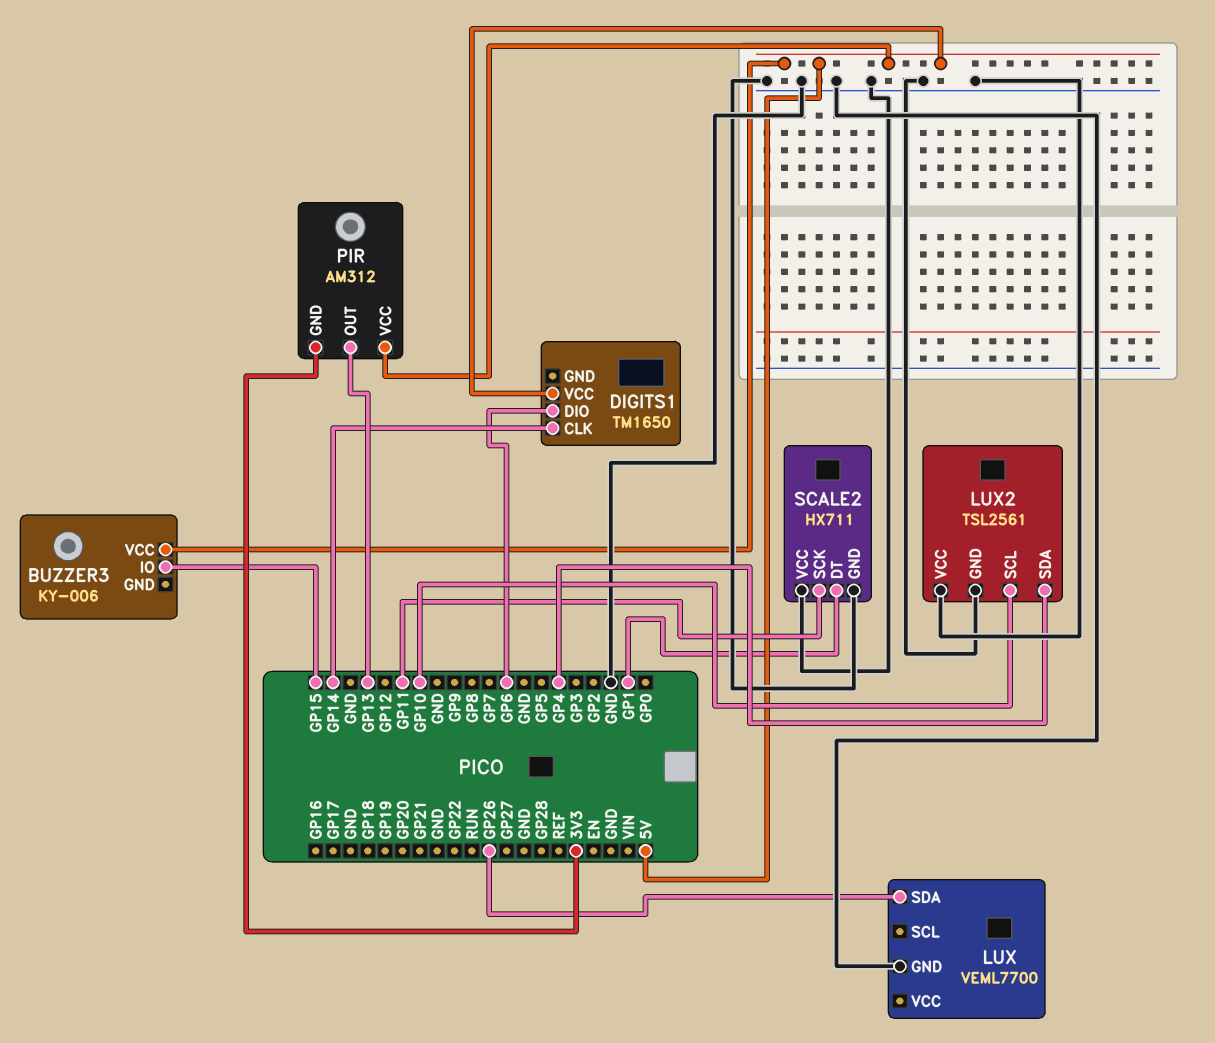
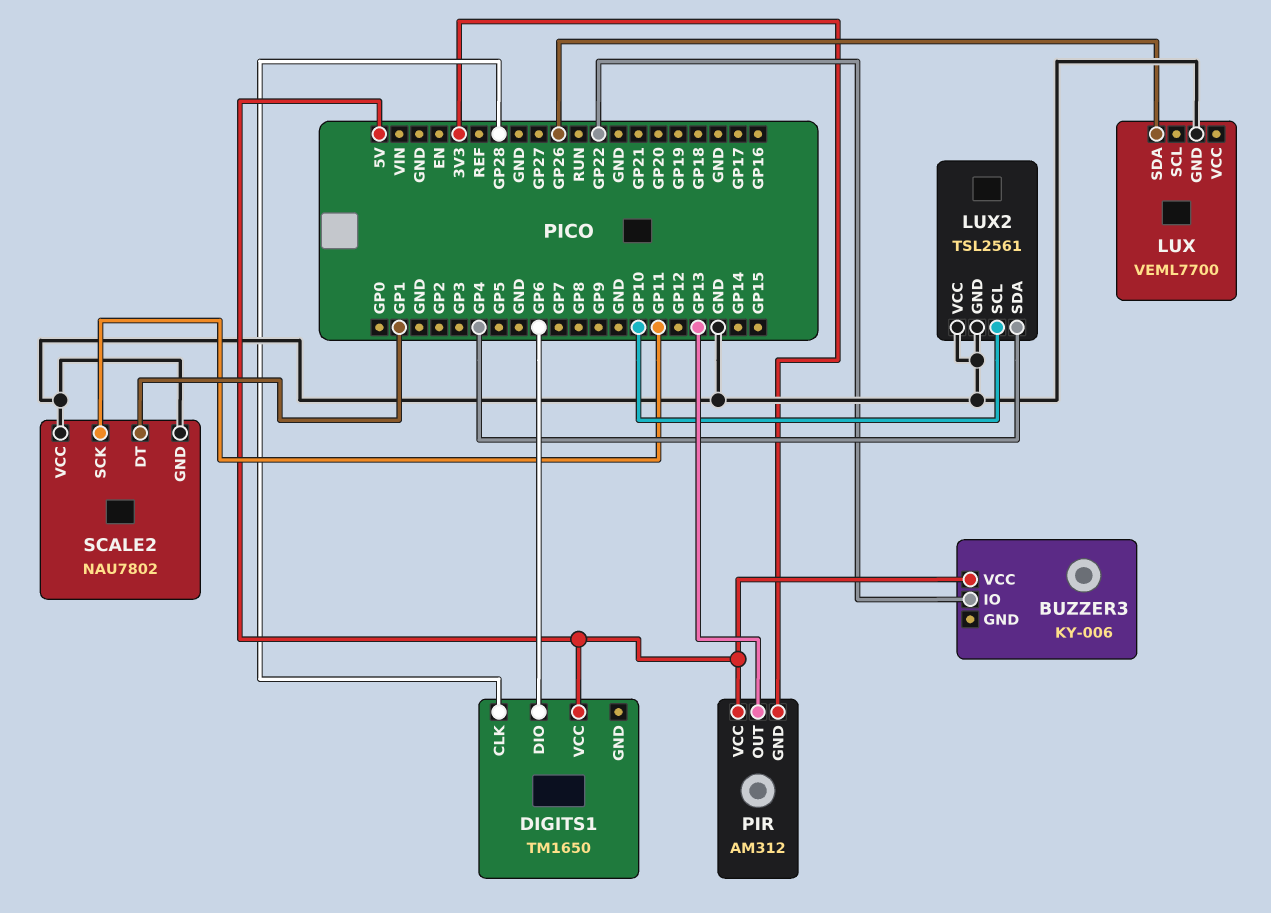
BUZZER3 pin IO: GP15 -> GP22
DIGITS1 pin CLK: GP14 -> GP28
SCALE2: HX711 -> NAU7802

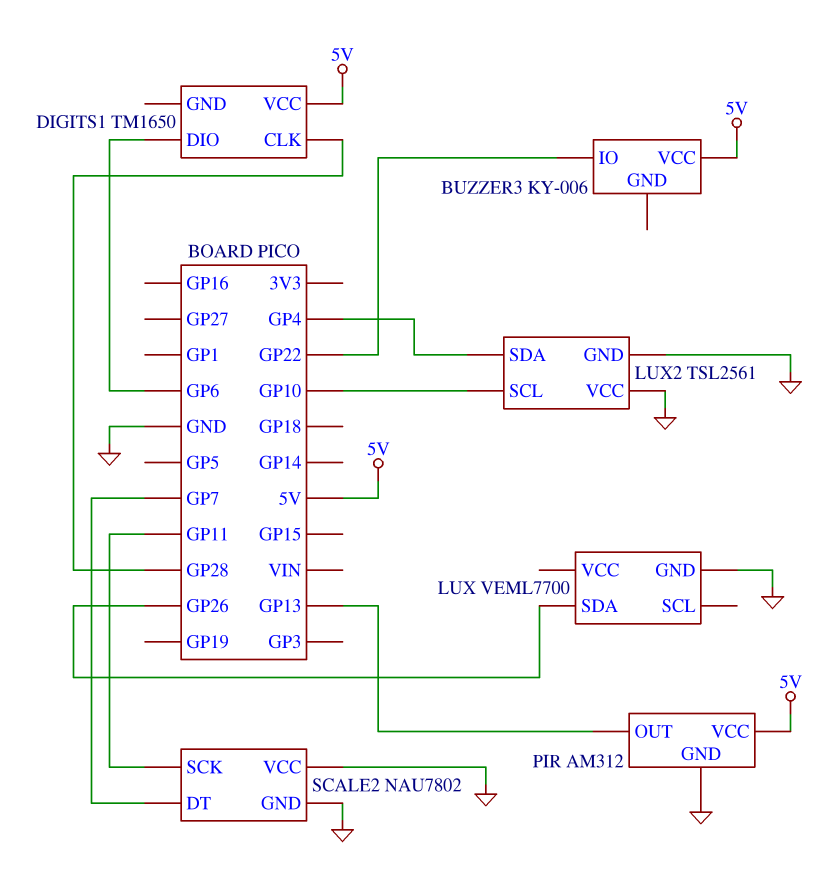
PIR pin GND: 3V3 -> GND
SCALE2 pin DT: GP1 -> GP7

